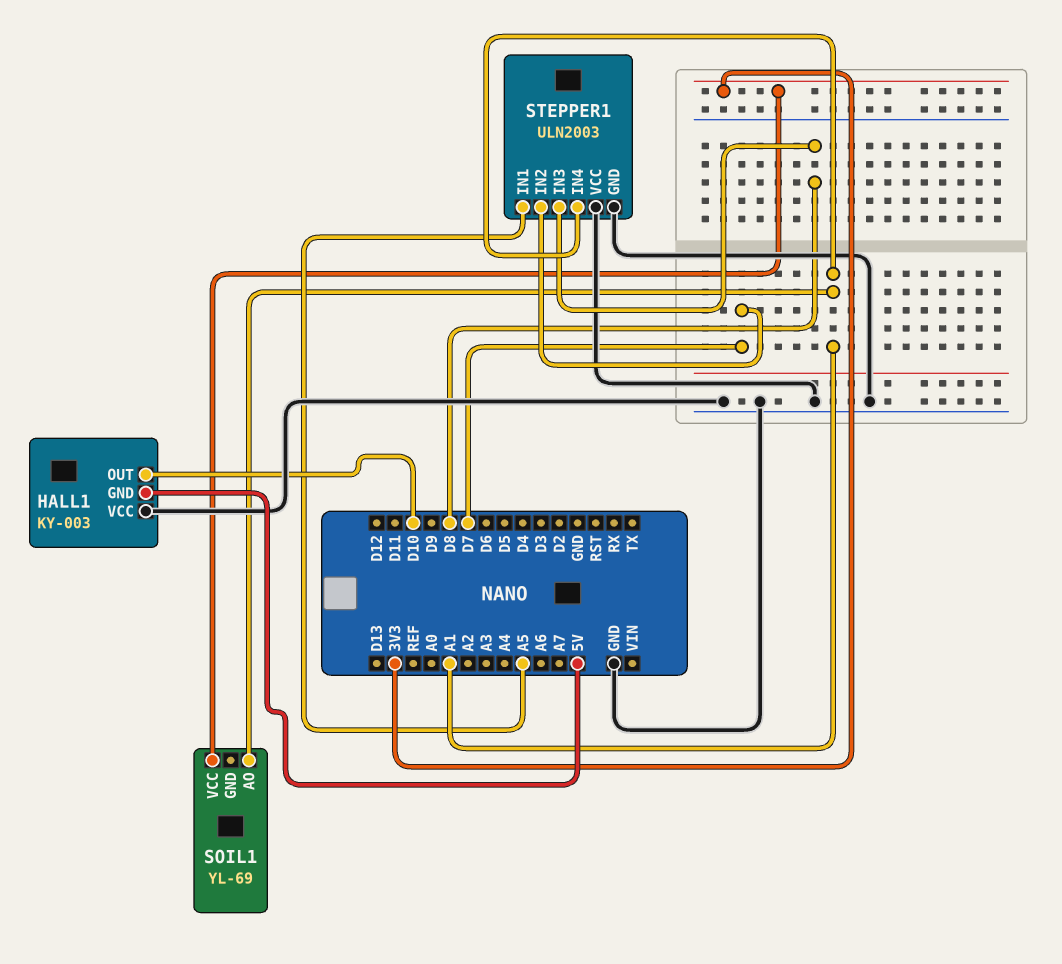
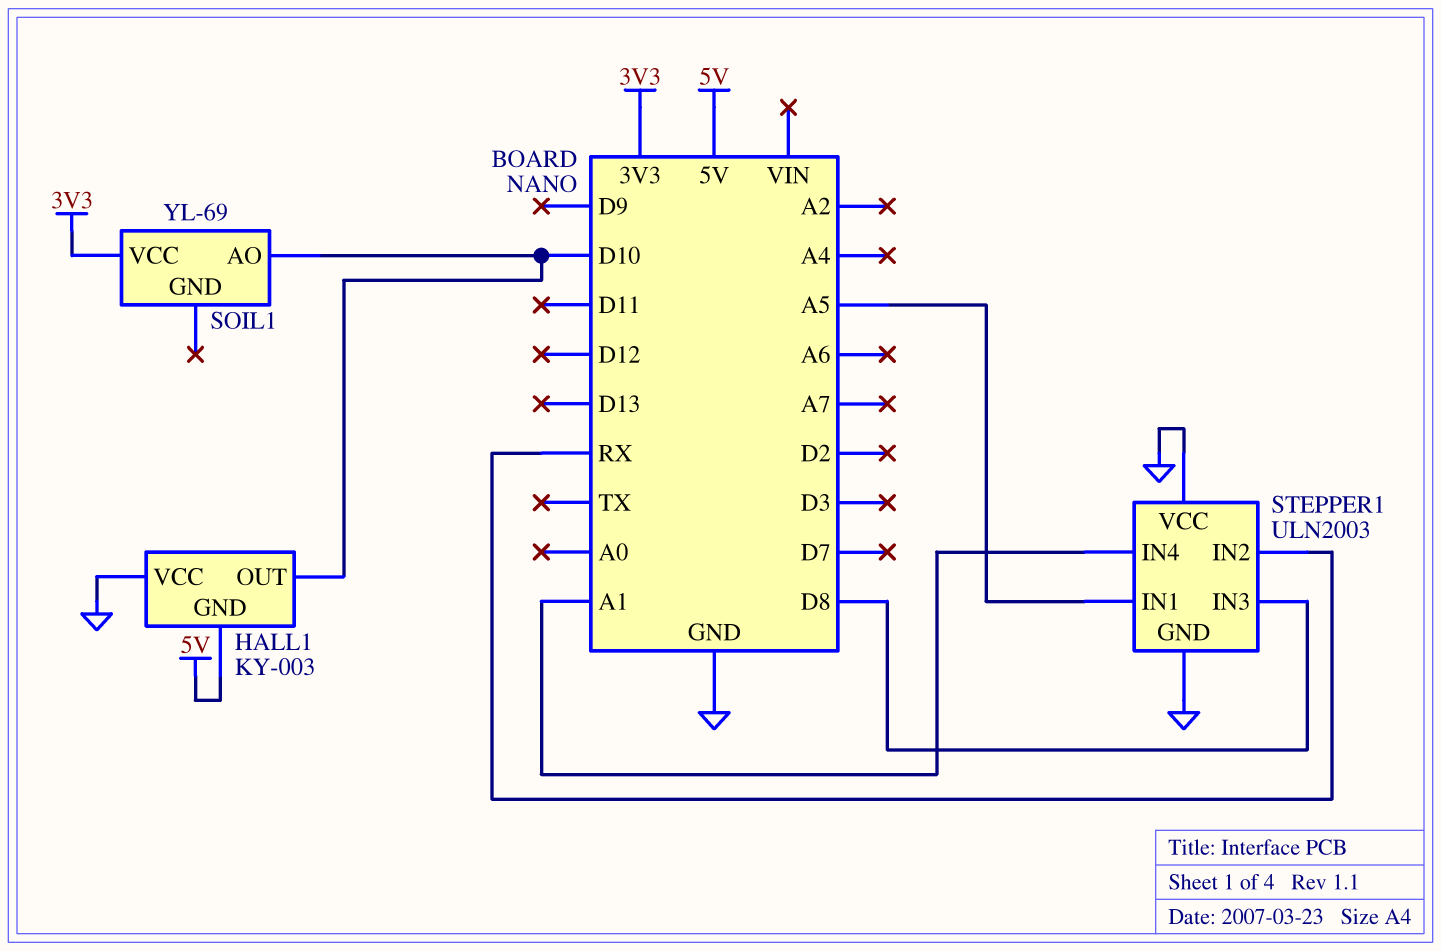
SOIL1 pin AO: A1 -> D10
STEPPER1 pin IN2: D7 -> RX

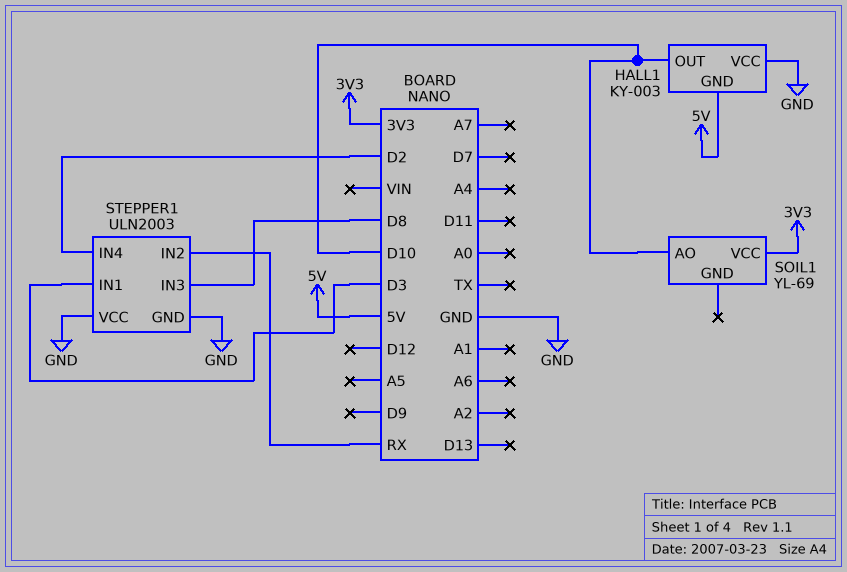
STEPPER1 pin IN1: A5 -> D3
STEPPER1 pin IN4: A1 -> D2

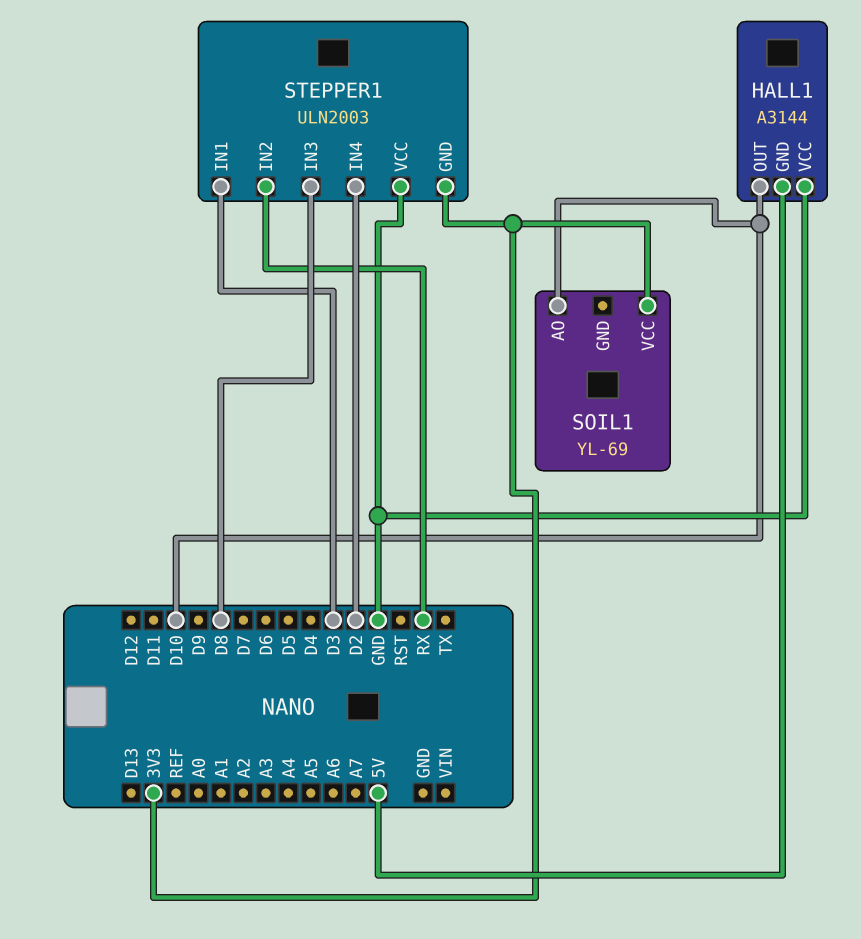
HALL1: KY-003 -> A3144
STEPPER1 pin GND: GND -> 3V3

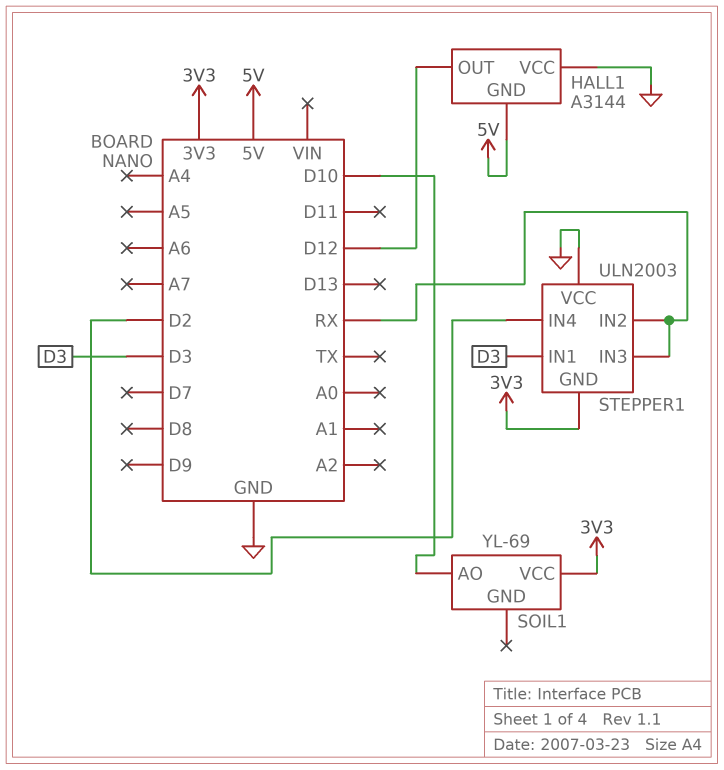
HALL1 pin OUT: D10 -> D12
STEPPER1 pin IN3: D8 -> RX

